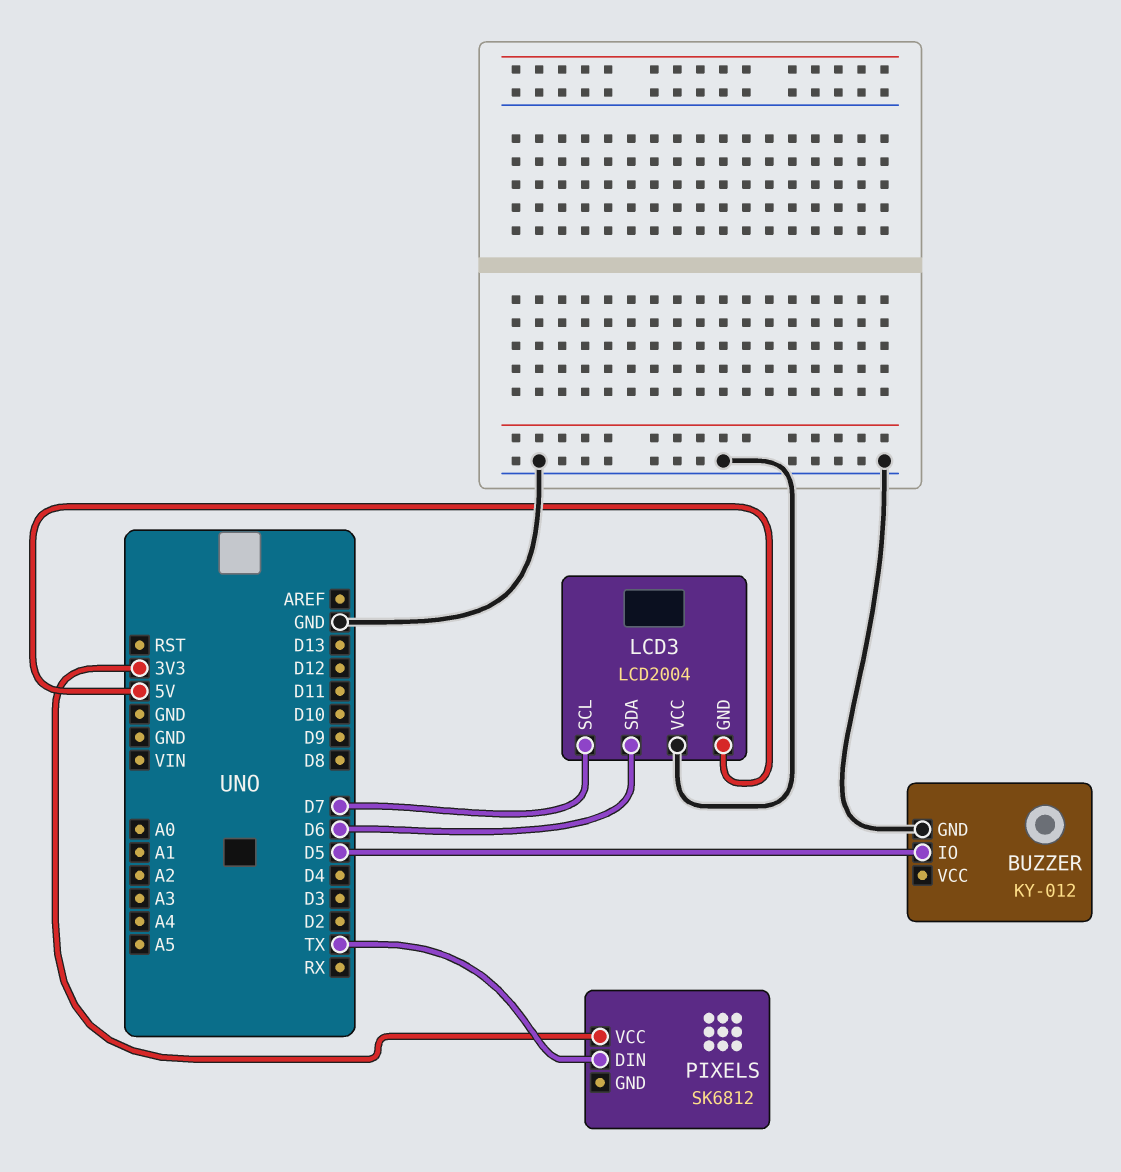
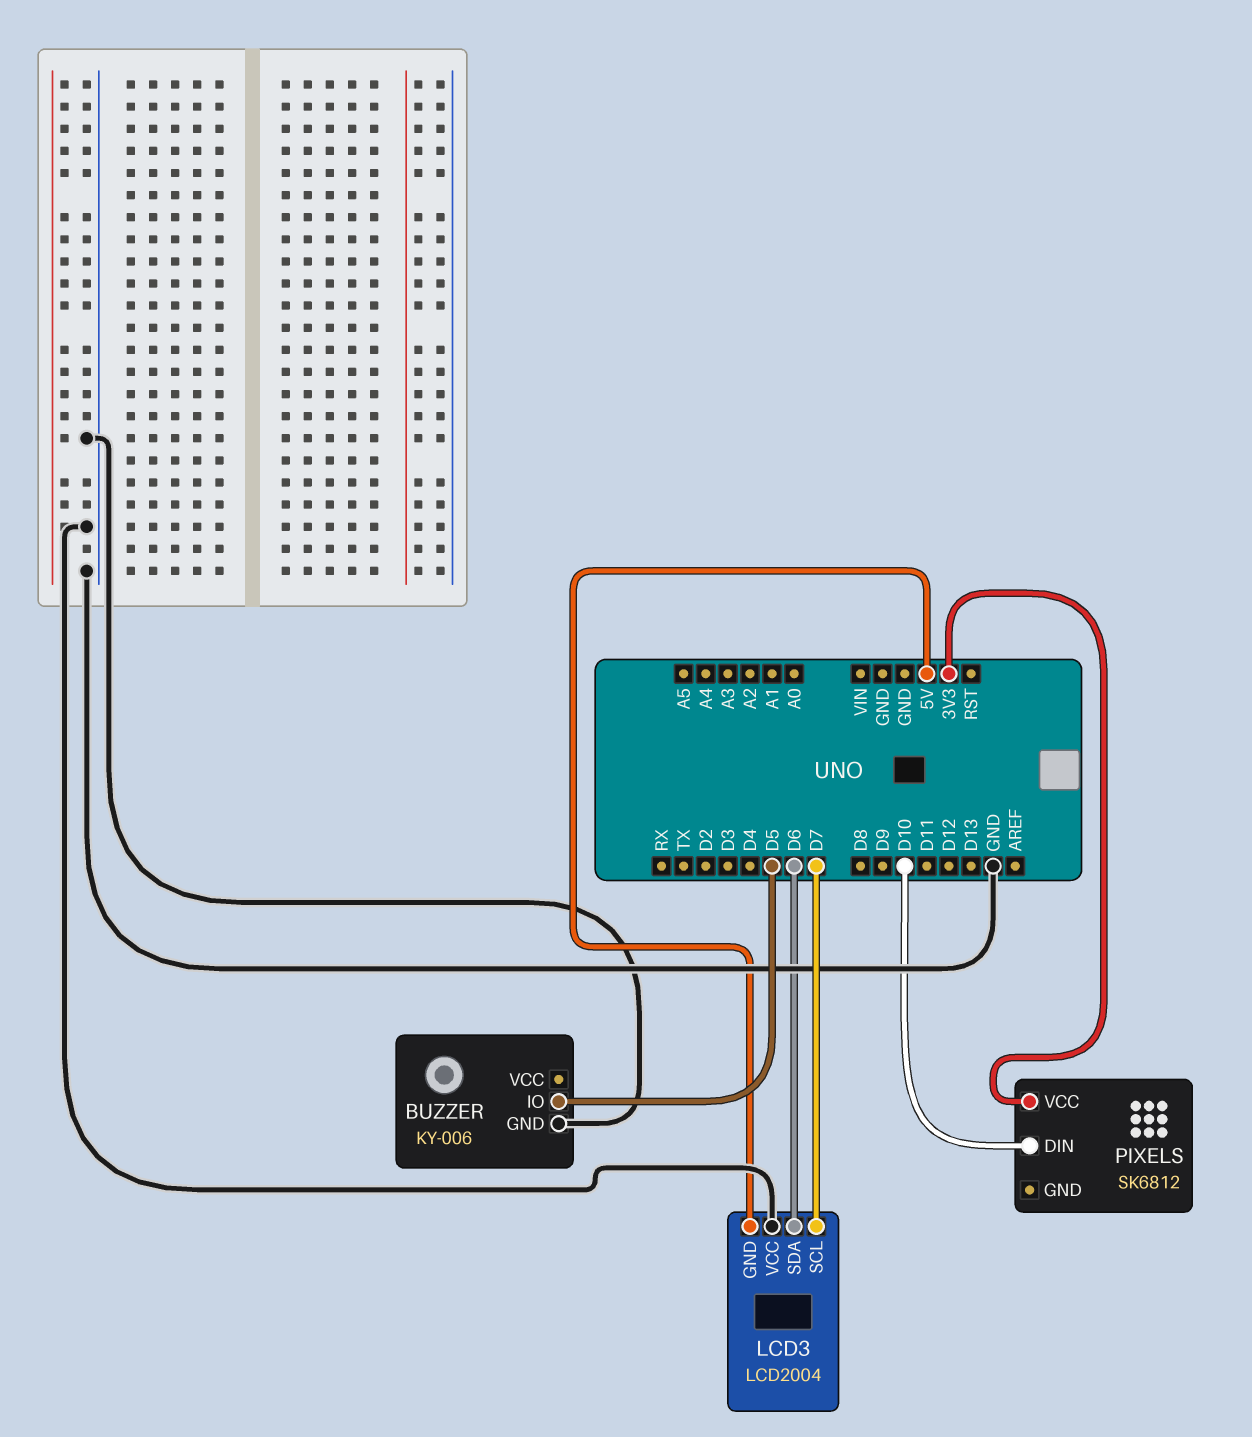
BUZZER: KY-012 -> KY-006
PIXELS pin DIN: TX -> D10

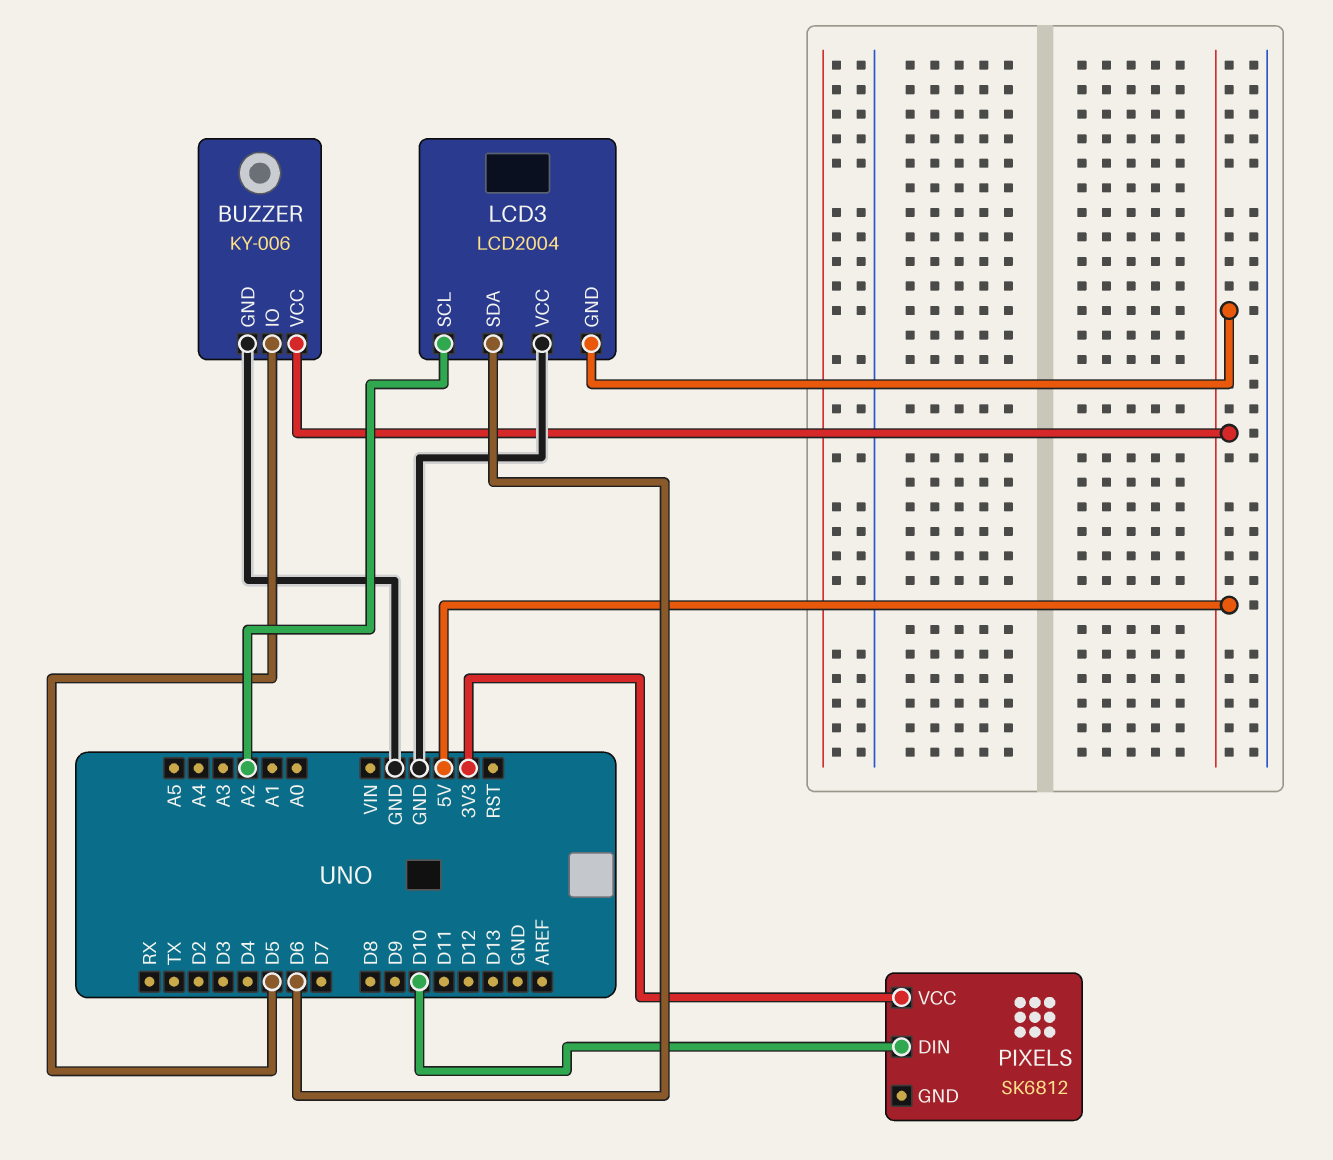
BUZZER pin VCC: none -> 5V
LCD3 pin SCL: D7 -> A2

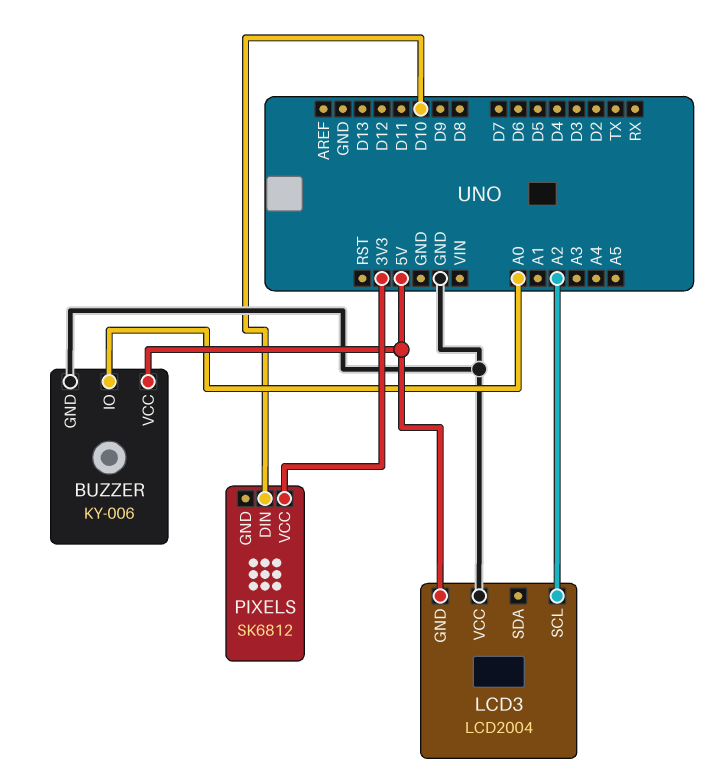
BUZZER pin IO: D5 -> A0
LCD3 pin SDA: D6 -> none

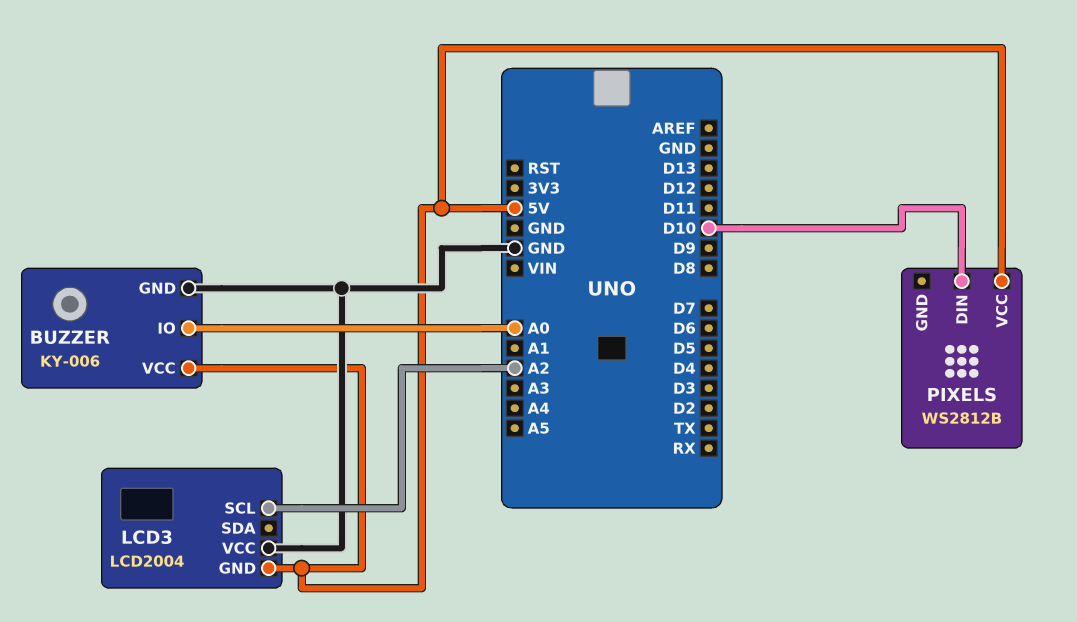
PIXELS: SK6812 -> WS2812B
PIXELS pin VCC: 3V3 -> 5V

